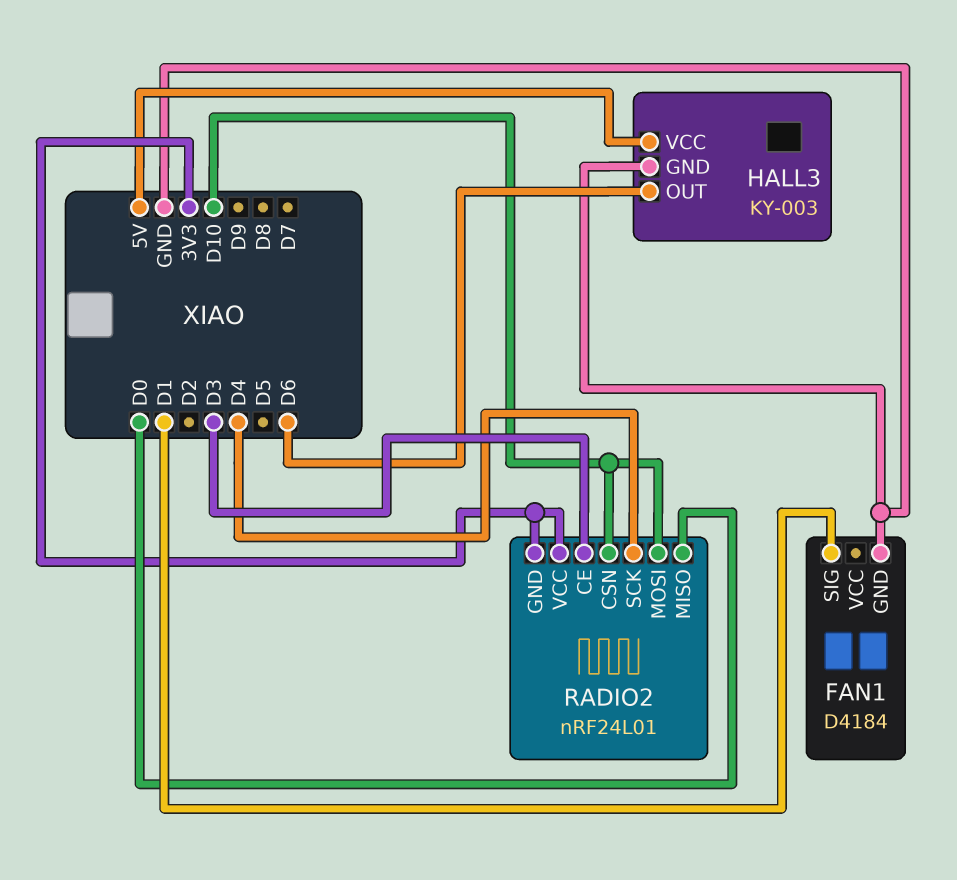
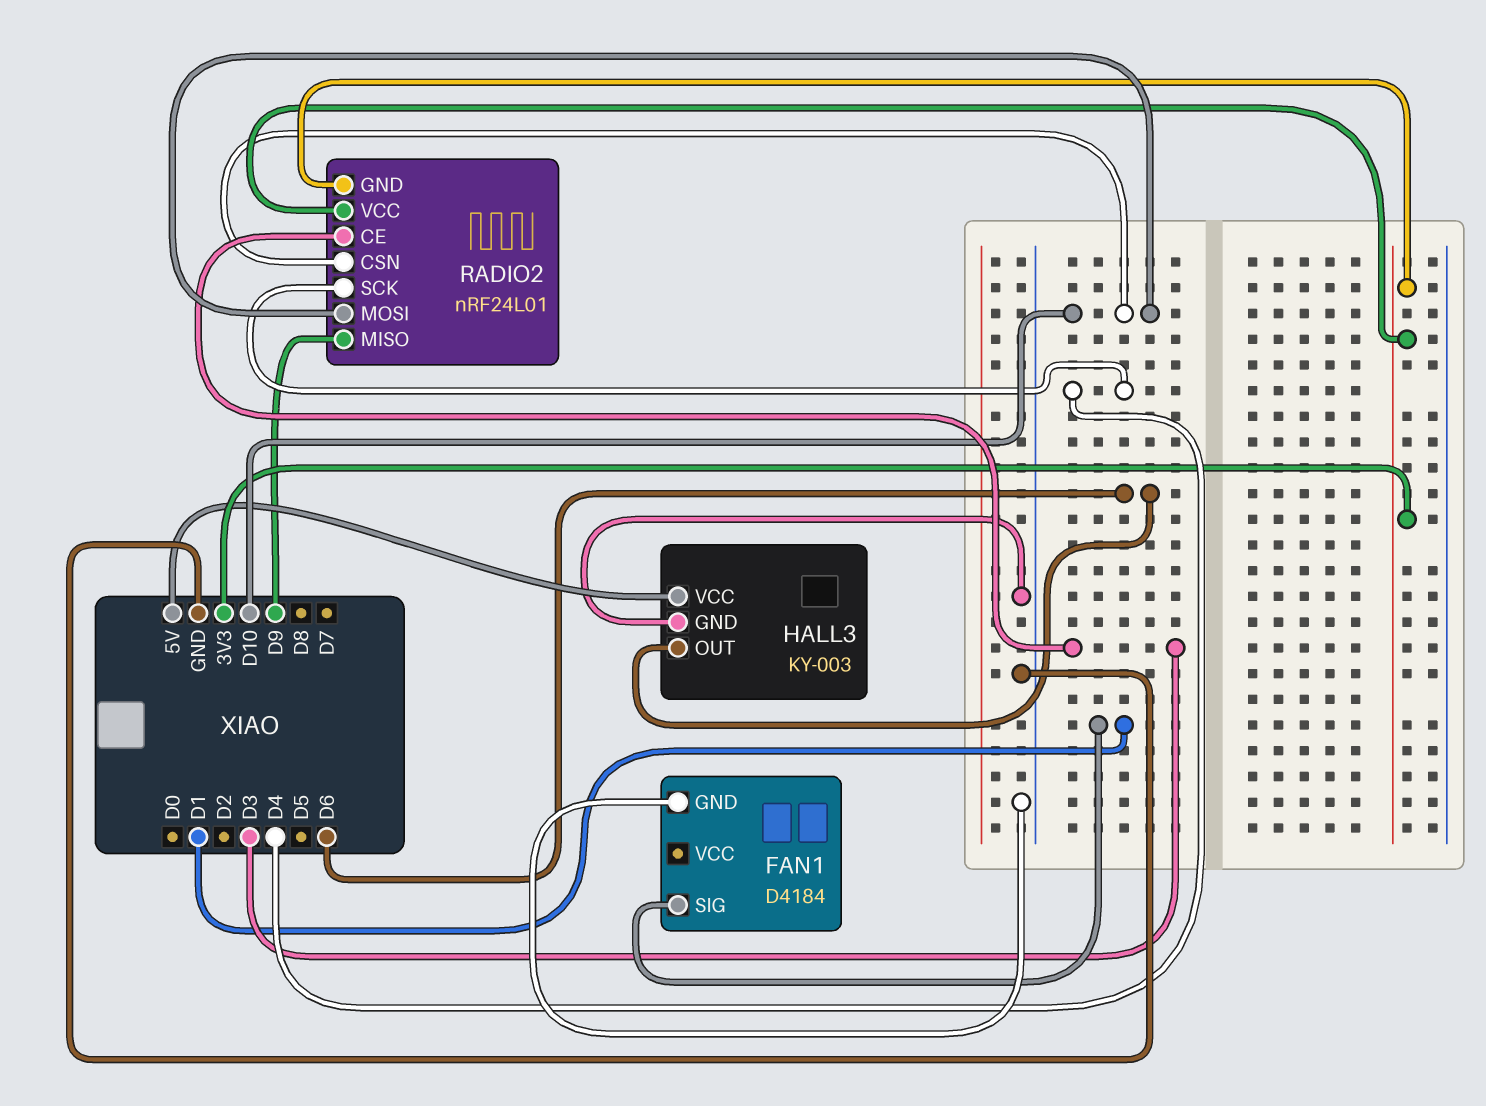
RADIO2 pin MISO: D0 -> D9

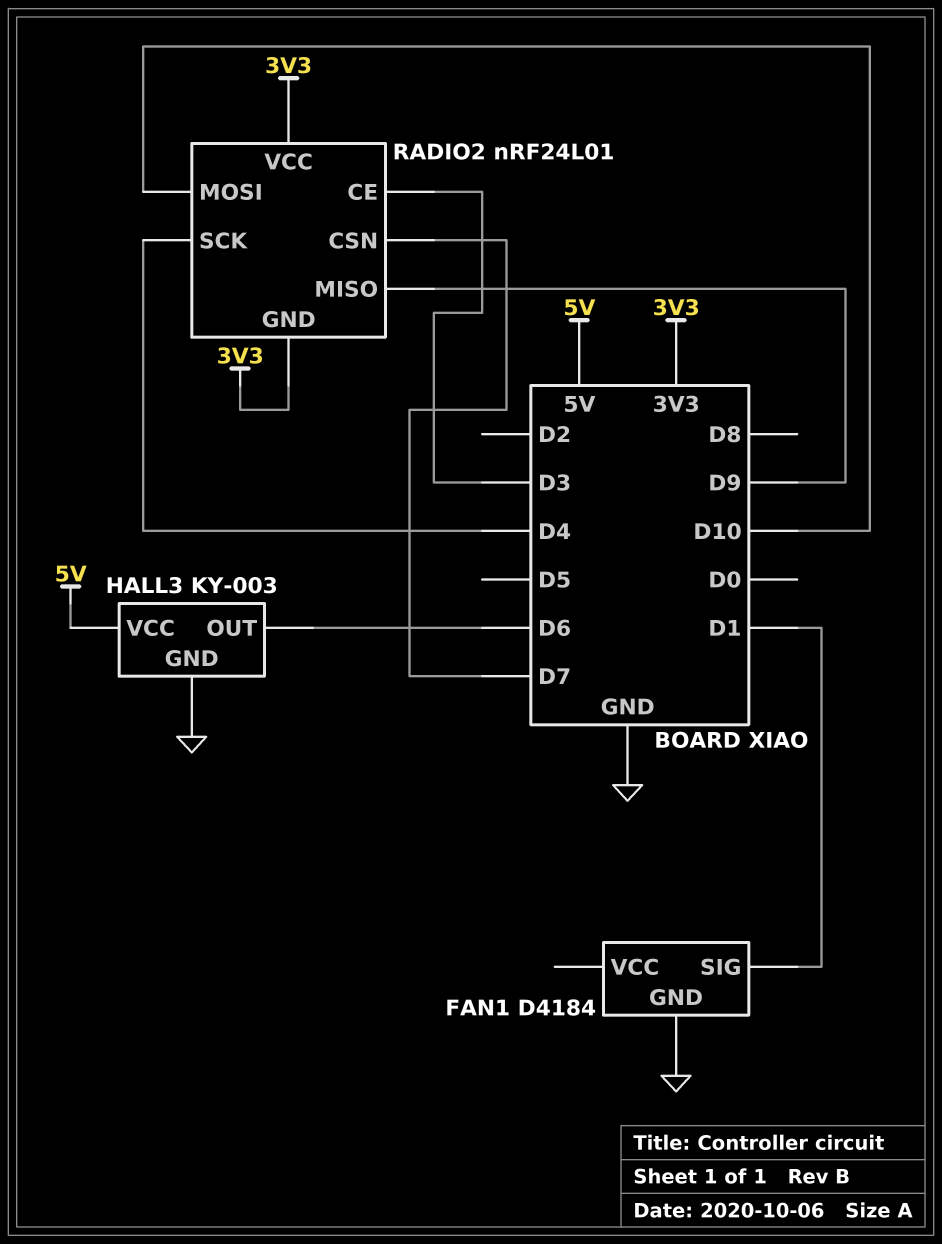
RADIO2 pin CSN: D10 -> D7

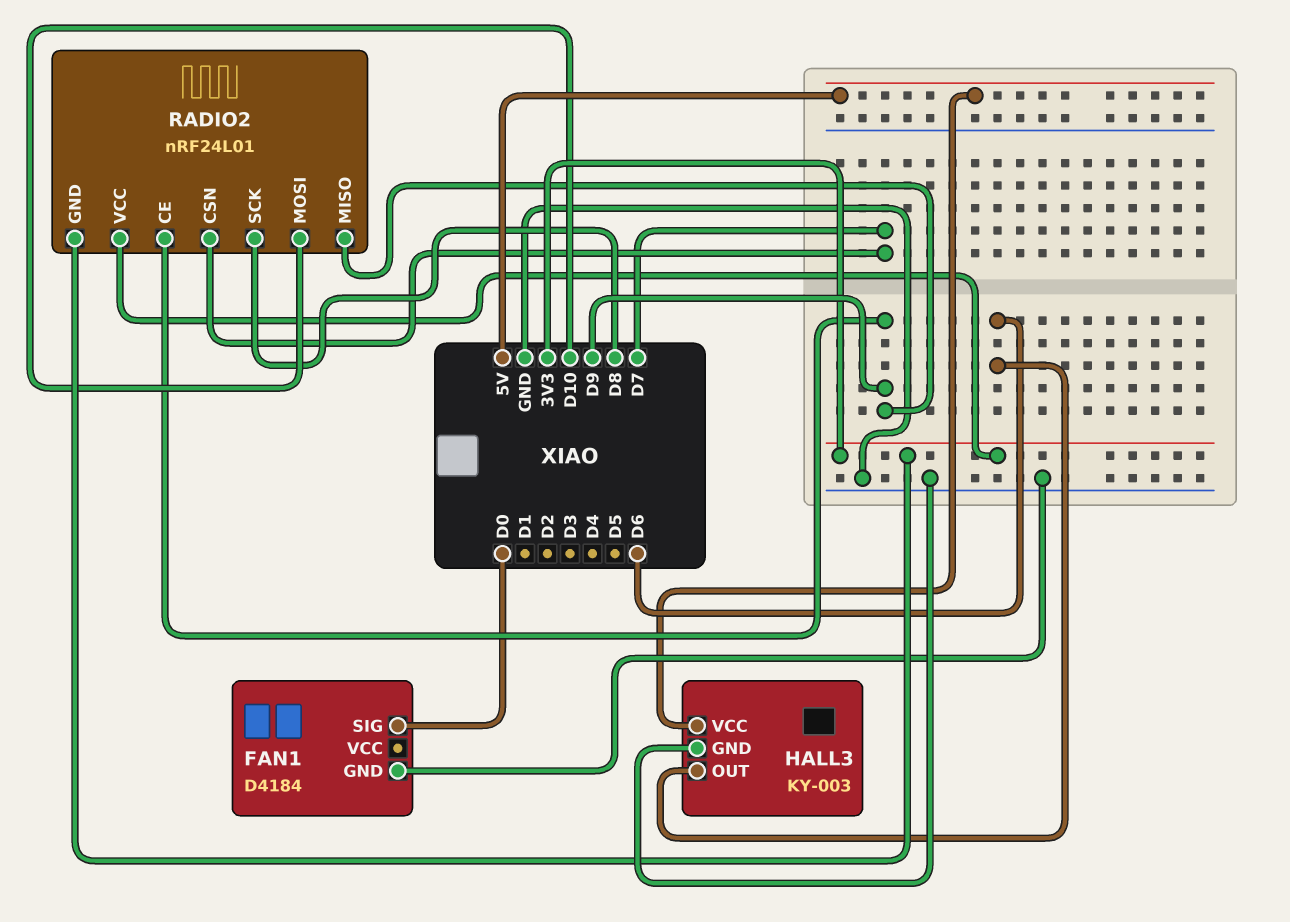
FAN1 pin SIG: D1 -> D0
RADIO2 pin CE: D3 -> D9
RADIO2 pin SCK: D4 -> D8

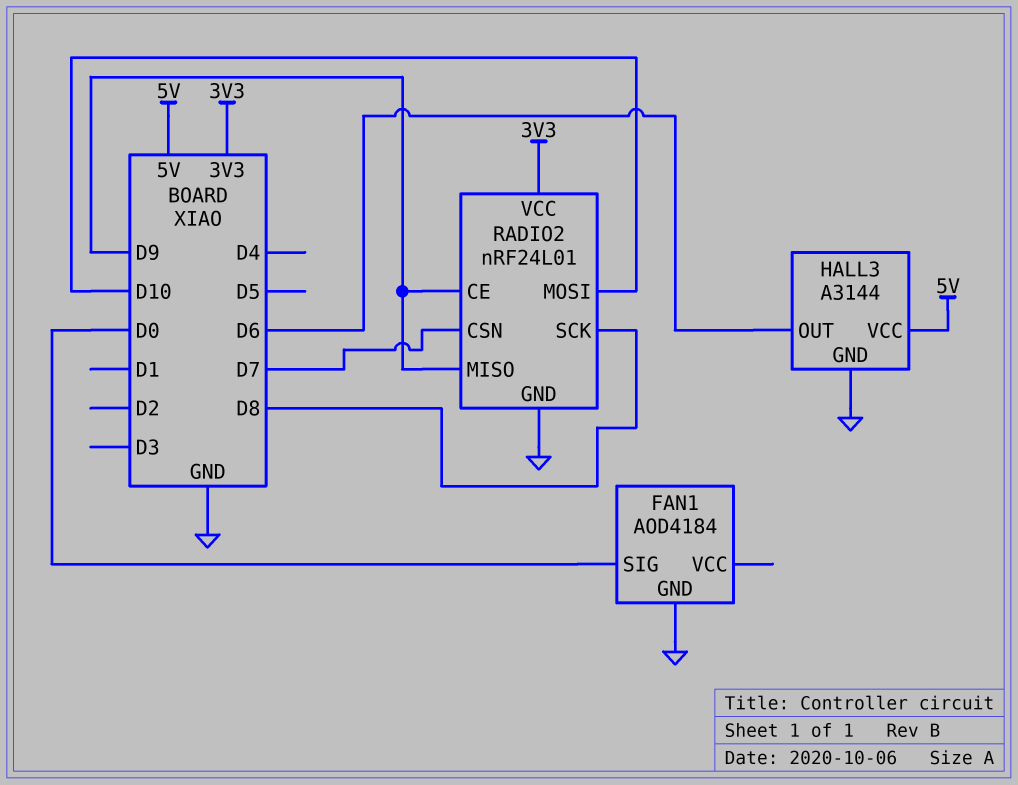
FAN1: D4184 -> AOD4184
HALL3: KY-003 -> A3144
RADIO2 pin GND: 3V3 -> GND

